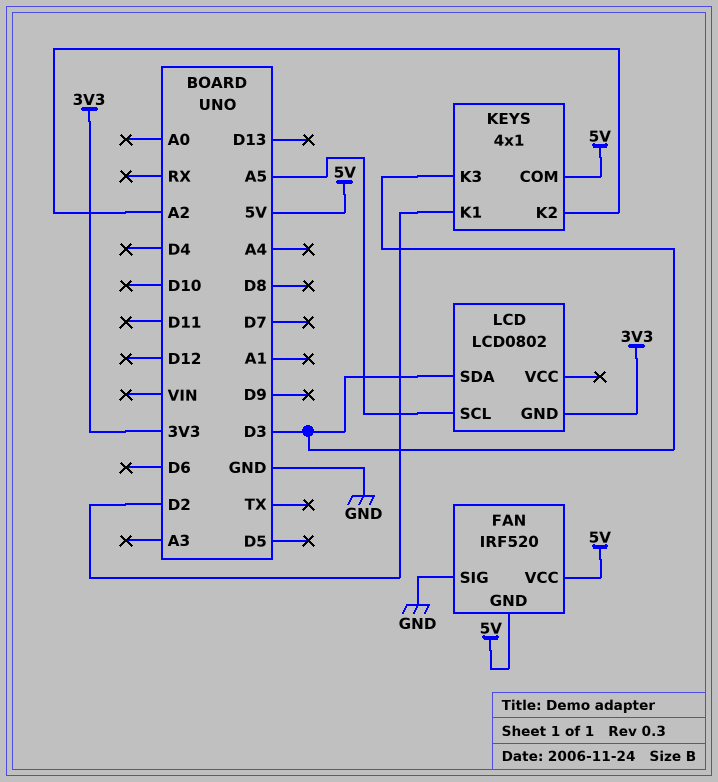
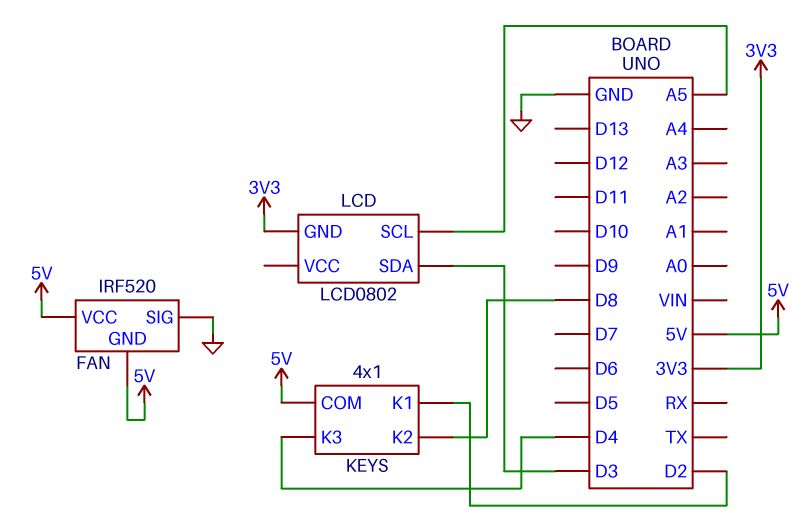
KEYS pin K2: A2 -> D8
KEYS pin K3: D3 -> D4

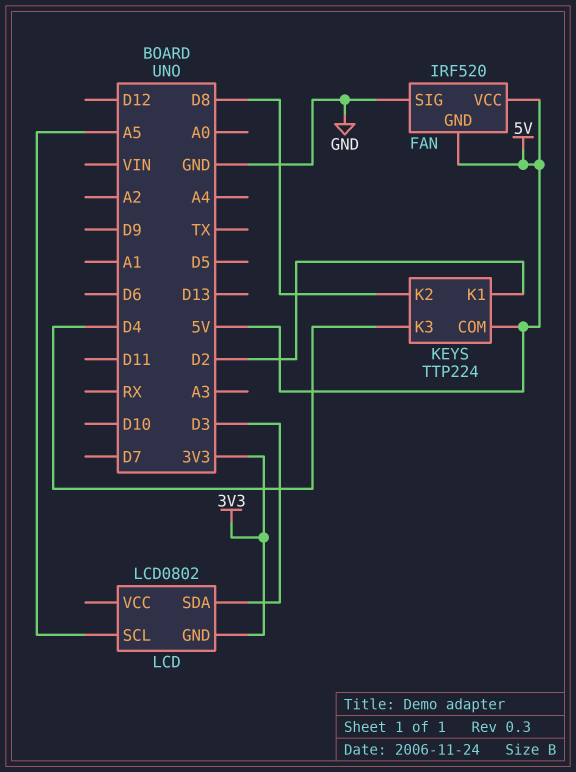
KEYS: 4x1 -> TTP224

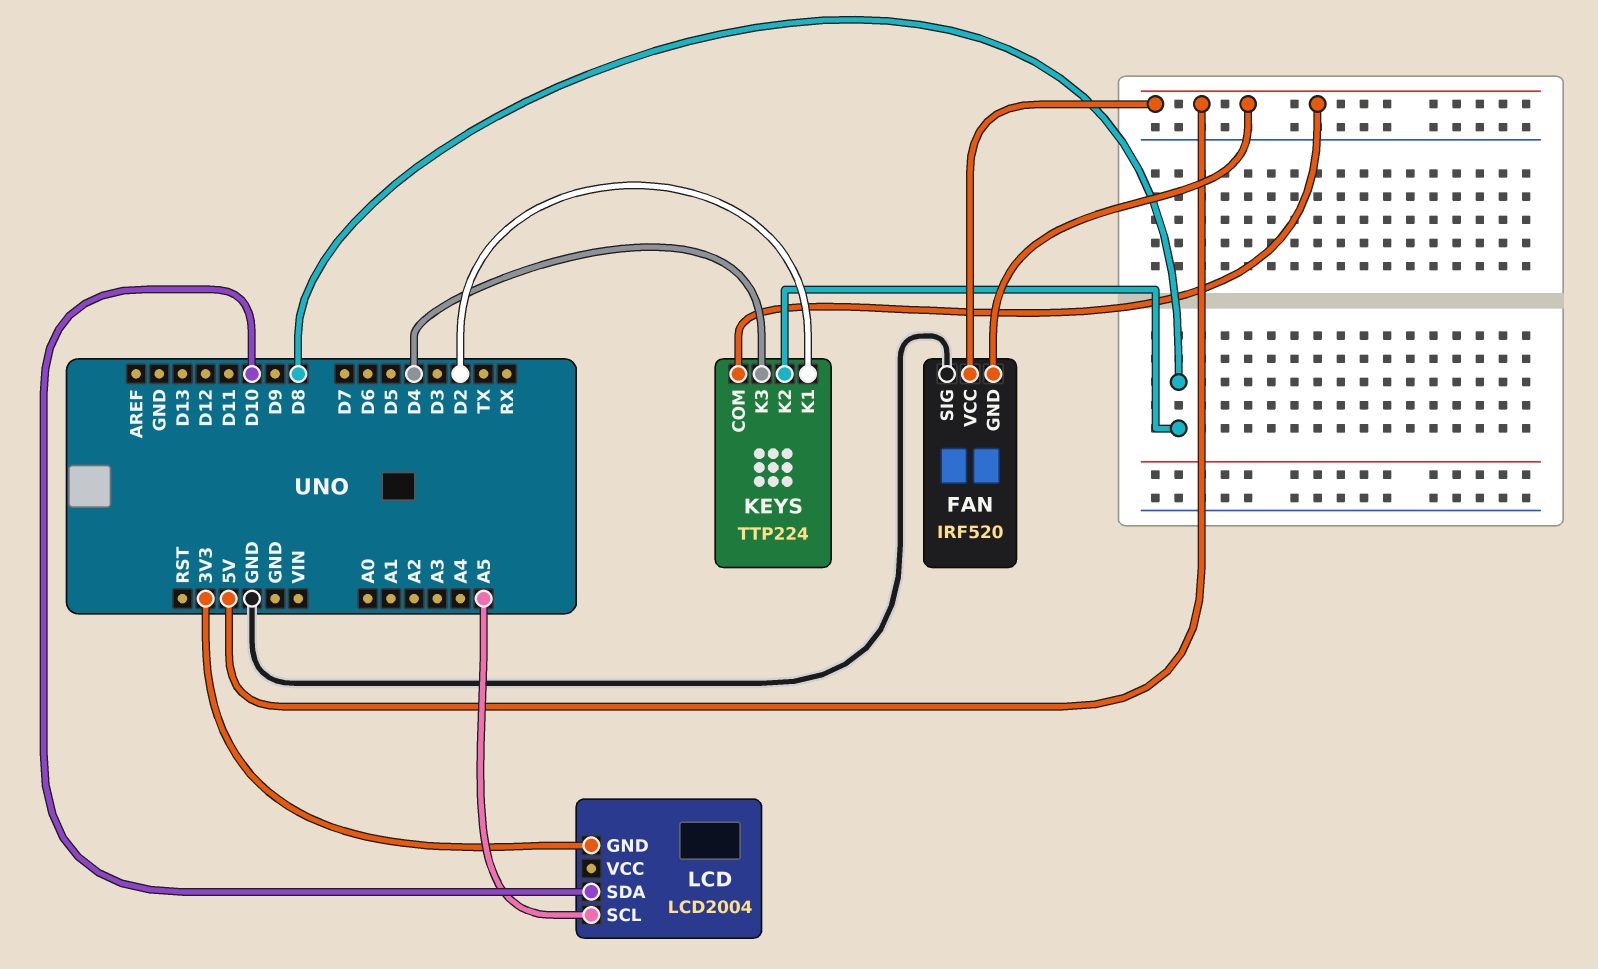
LCD: LCD0802 -> LCD2004
LCD pin SDA: D3 -> D10

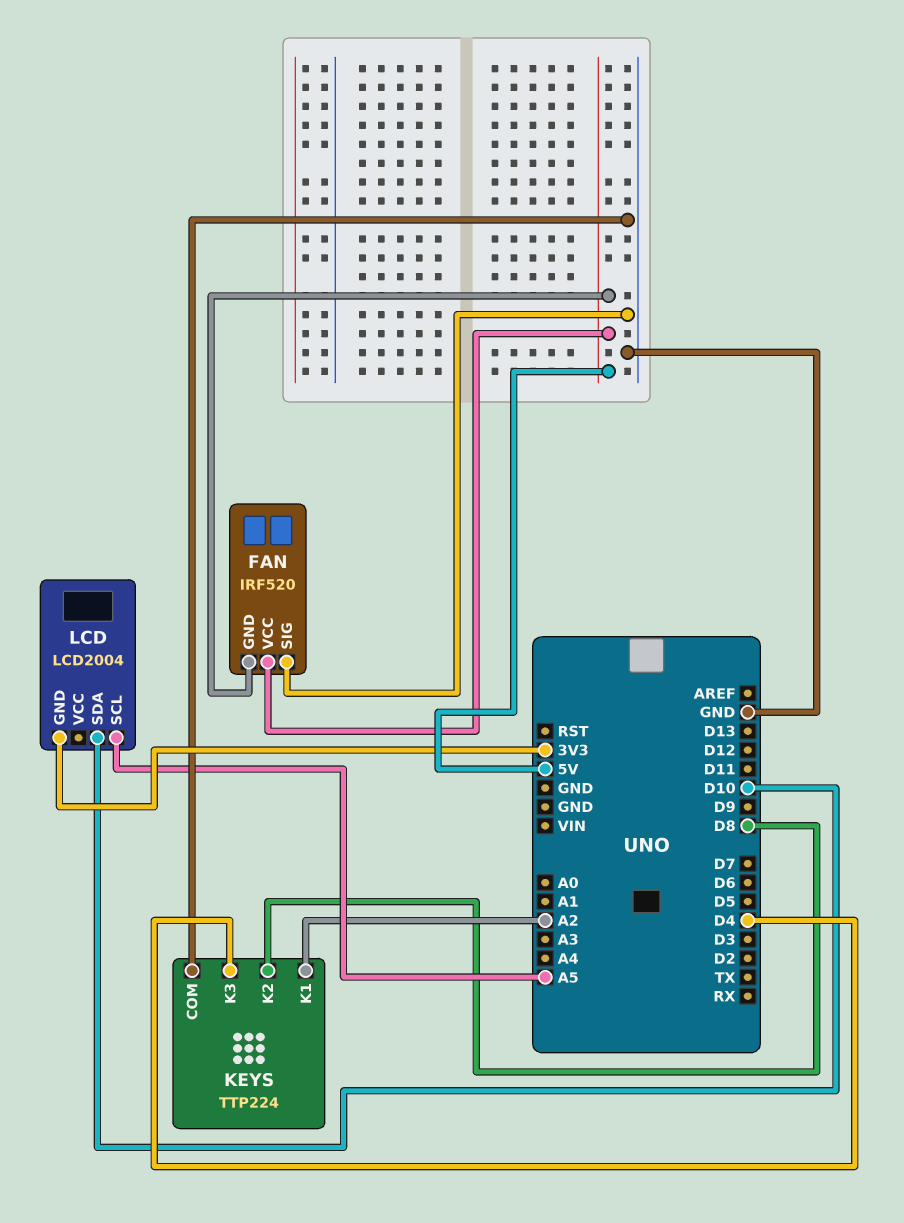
KEYS pin COM: 5V -> GND
KEYS pin K1: D2 -> A2

